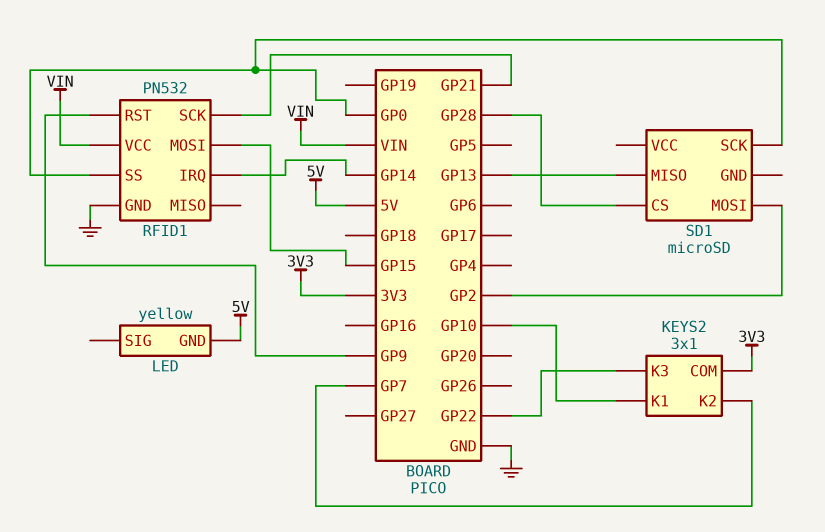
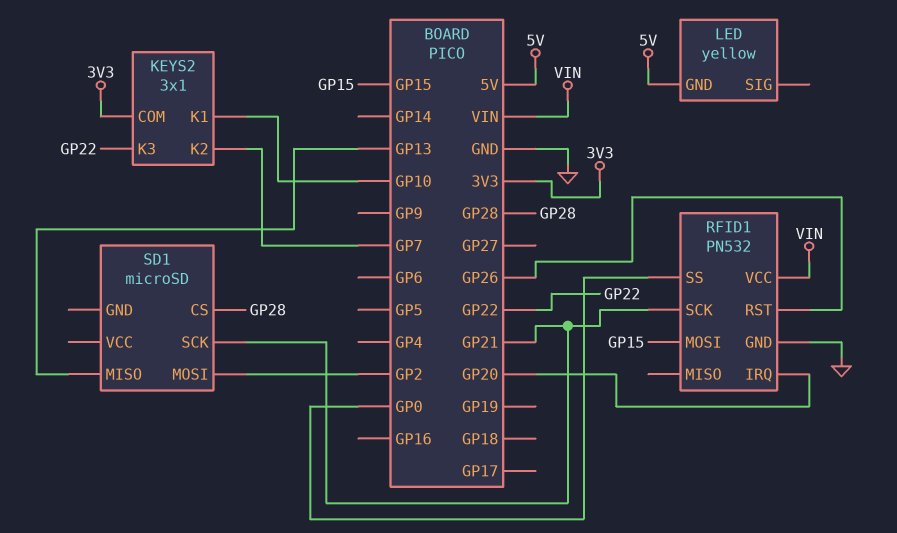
RFID1 pin IRQ: GP14 -> GP20
RFID1 pin RST: GP9 -> GP26
SD1 pin SCK: GP0 -> GP21

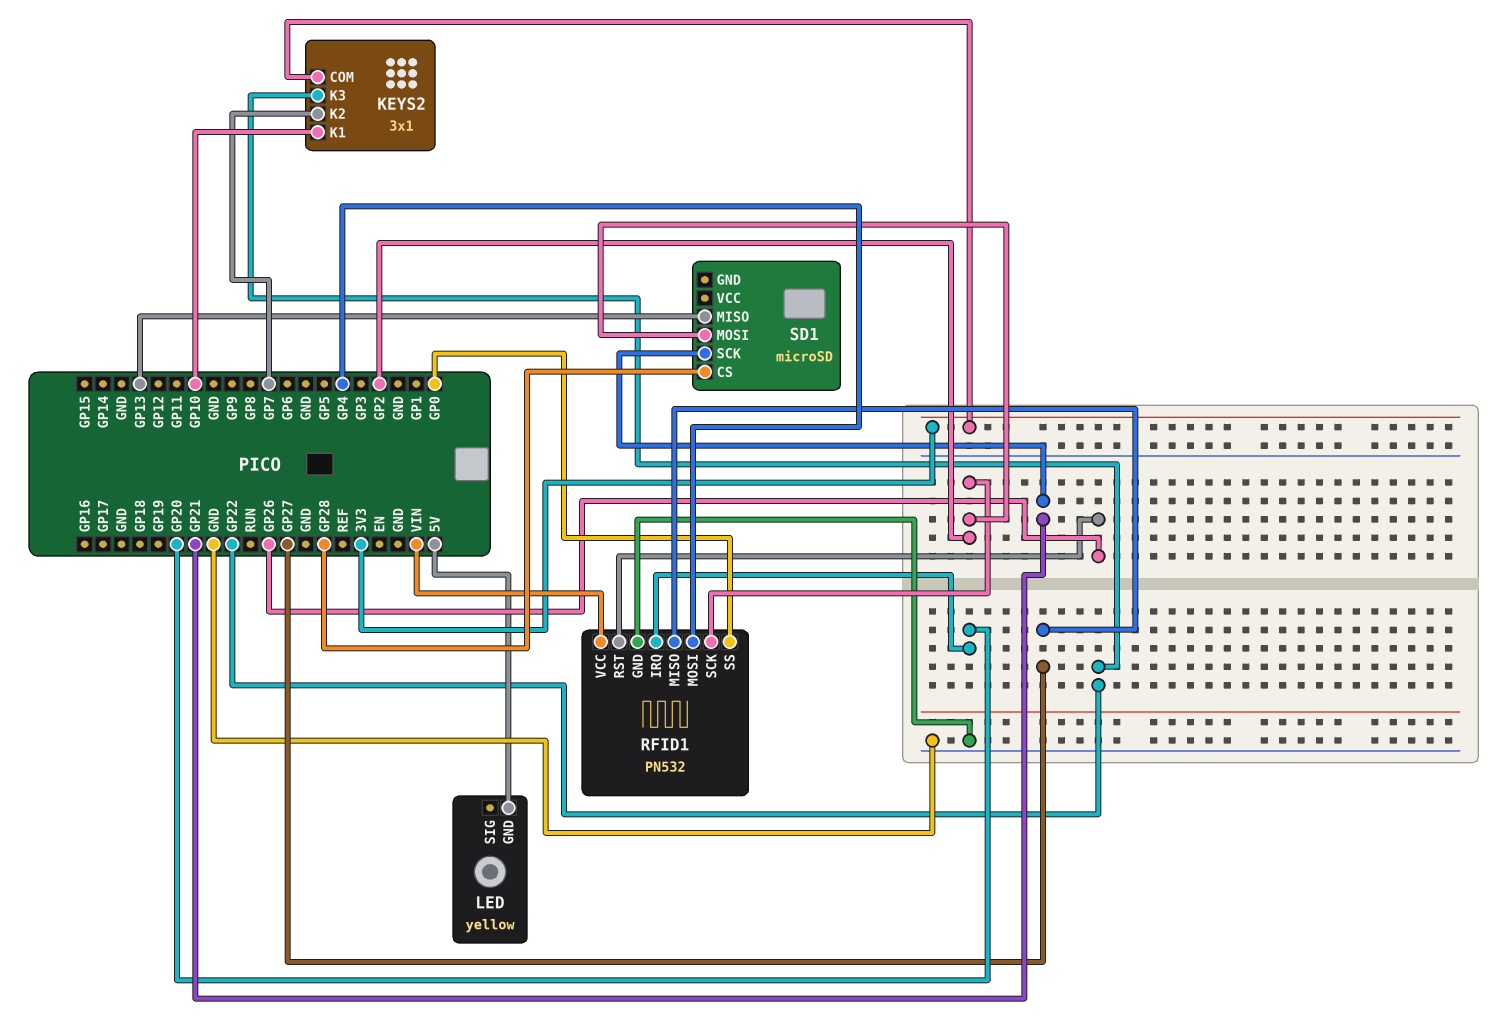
RFID1 pin MISO: none -> GP27
RFID1 pin MOSI: GP15 -> GP4
RFID1 pin SCK: GP21 -> GP2

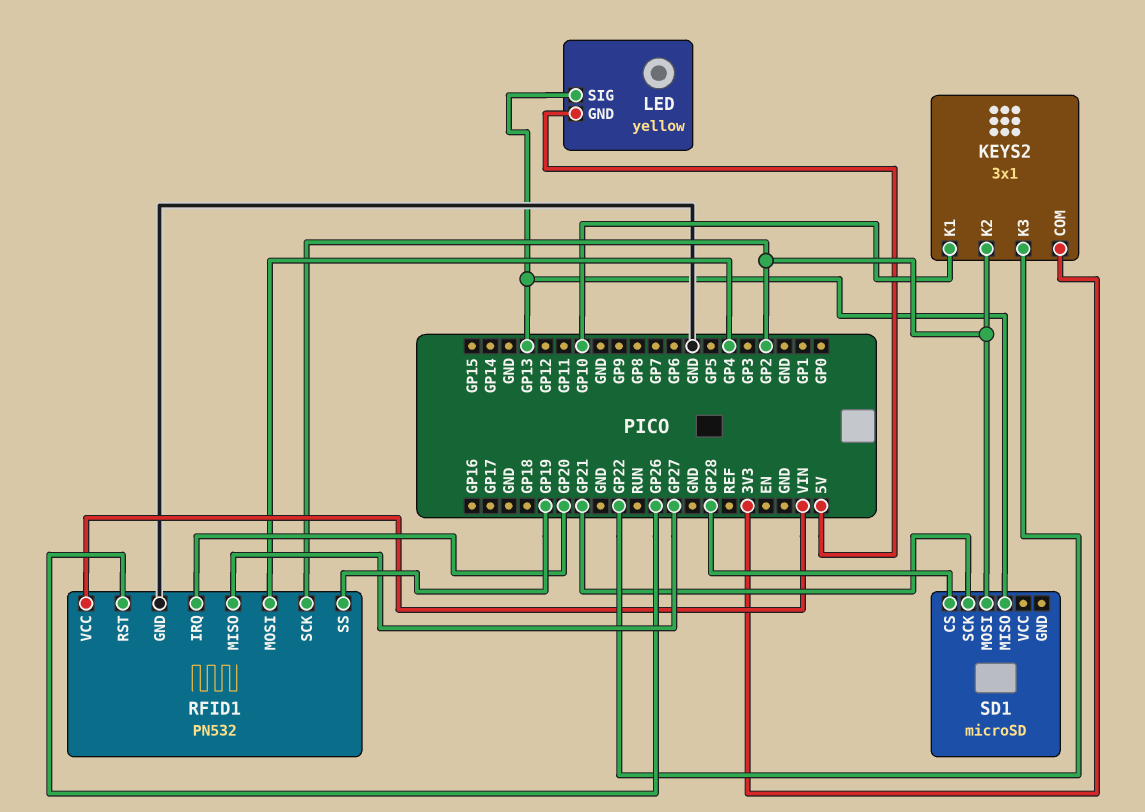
KEYS2 pin K2: GP7 -> GP2
LED pin SIG: none -> GP13
RFID1 pin SS: GP0 -> GP19

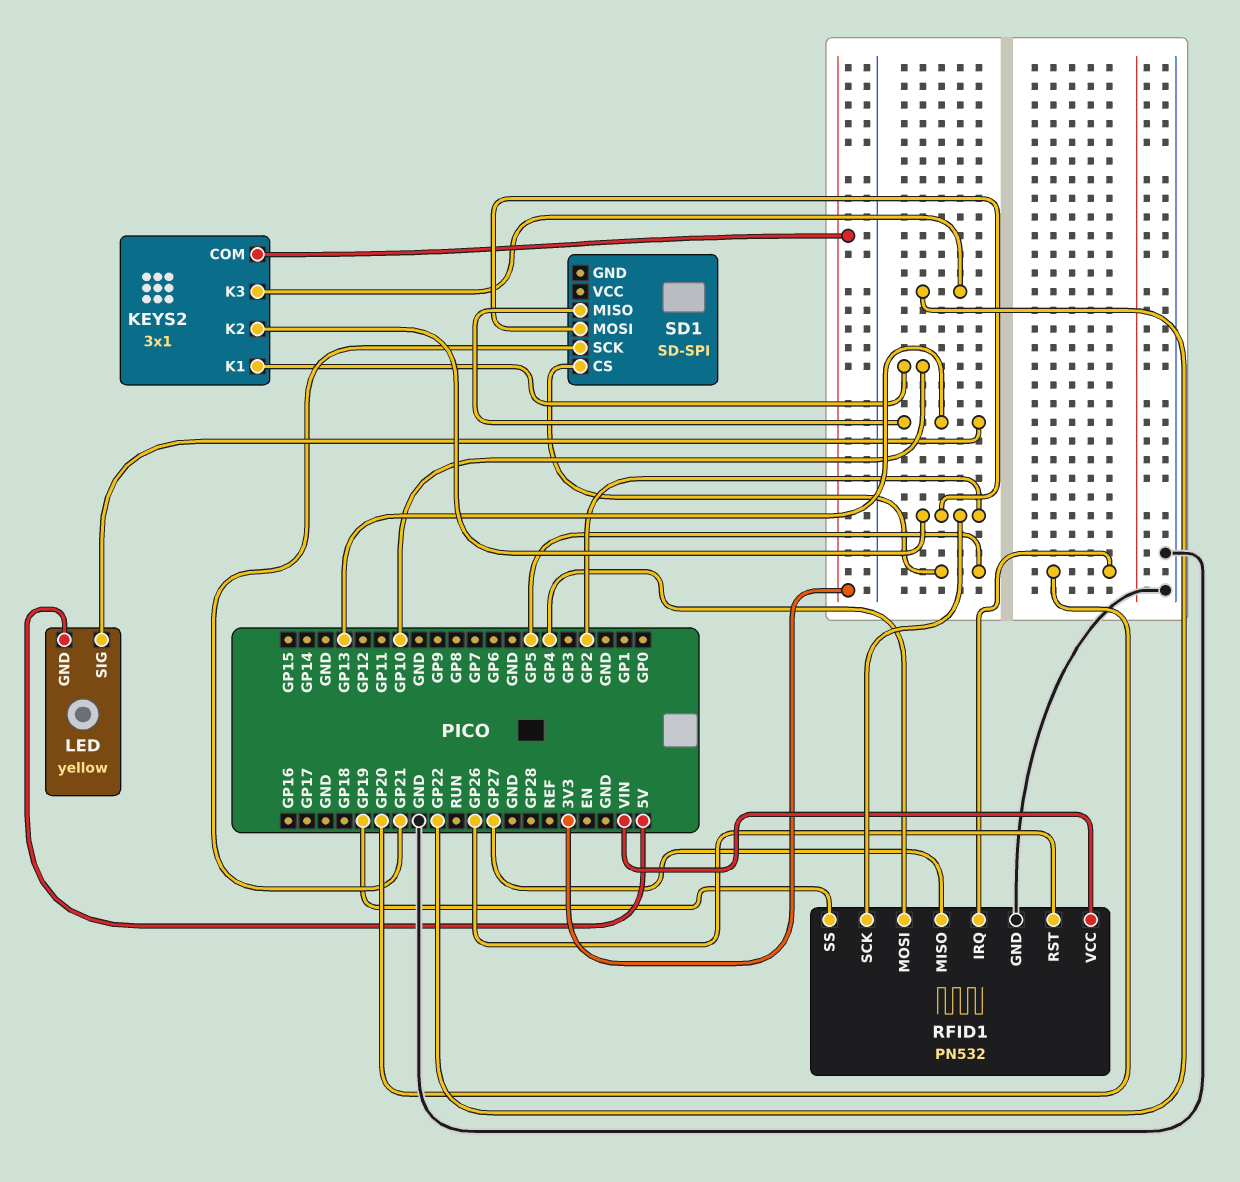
SD1: microSD -> SD-SPI
SD1 pin CS: GP28 -> GP5

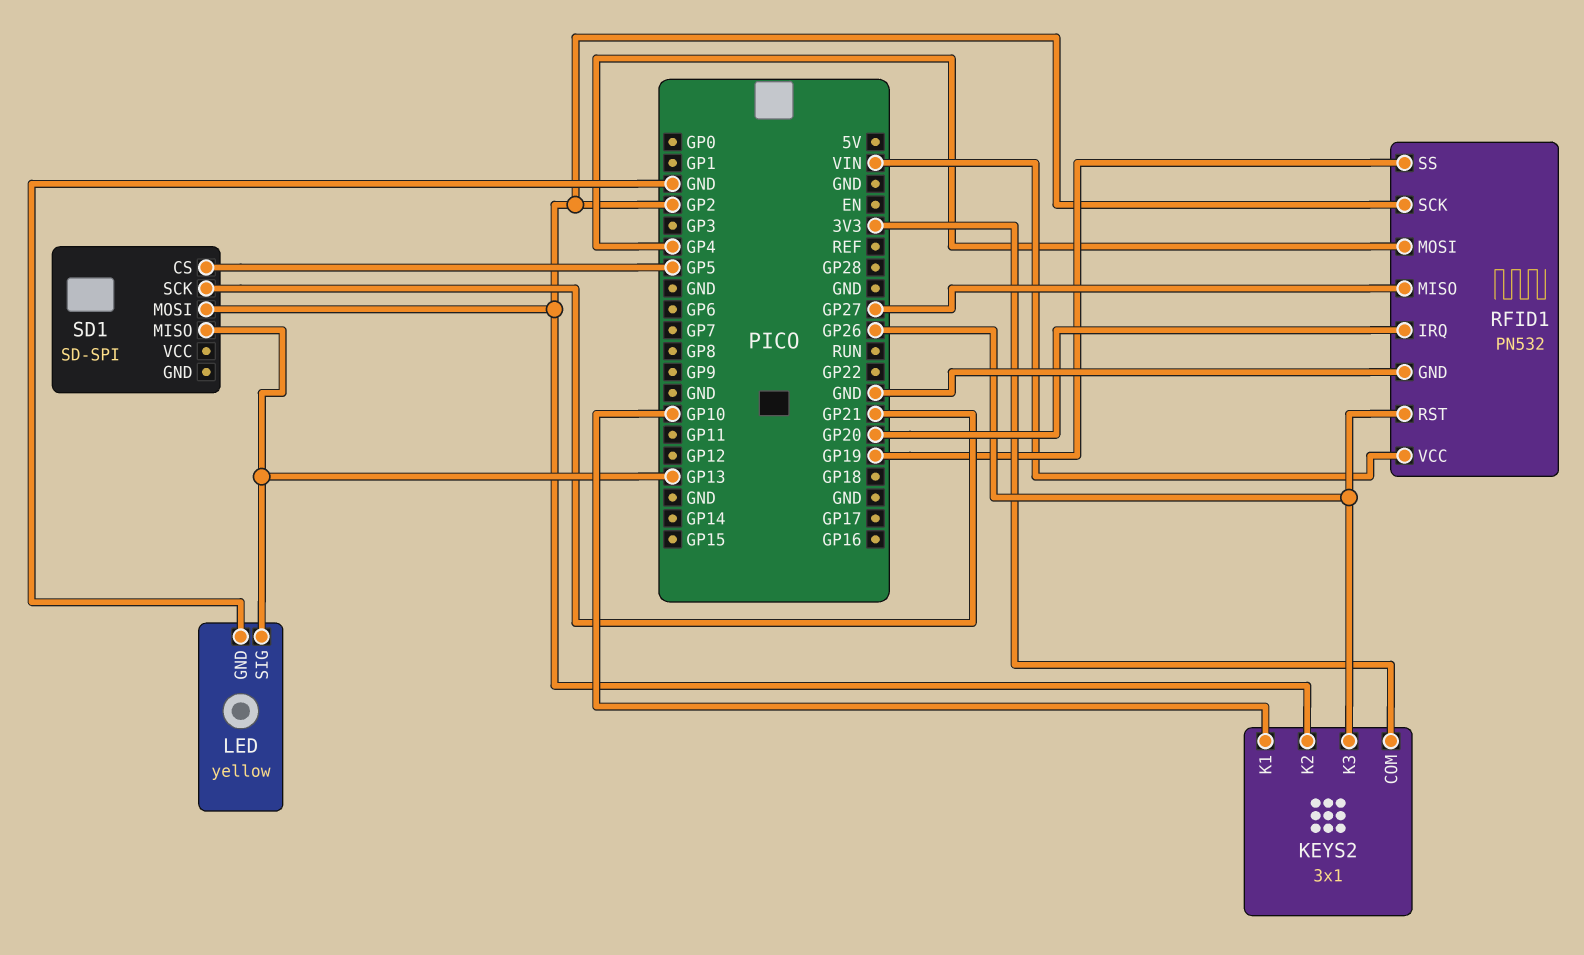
KEYS2 pin K3: GP22 -> GP26
LED pin GND: 5V -> GND

